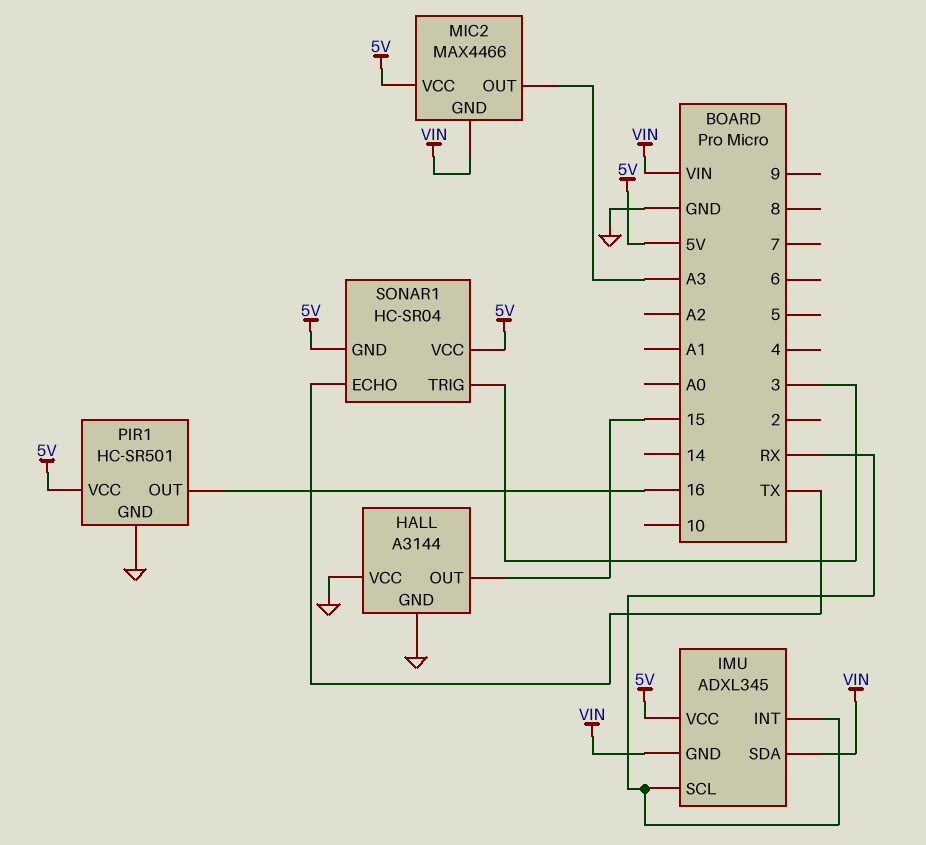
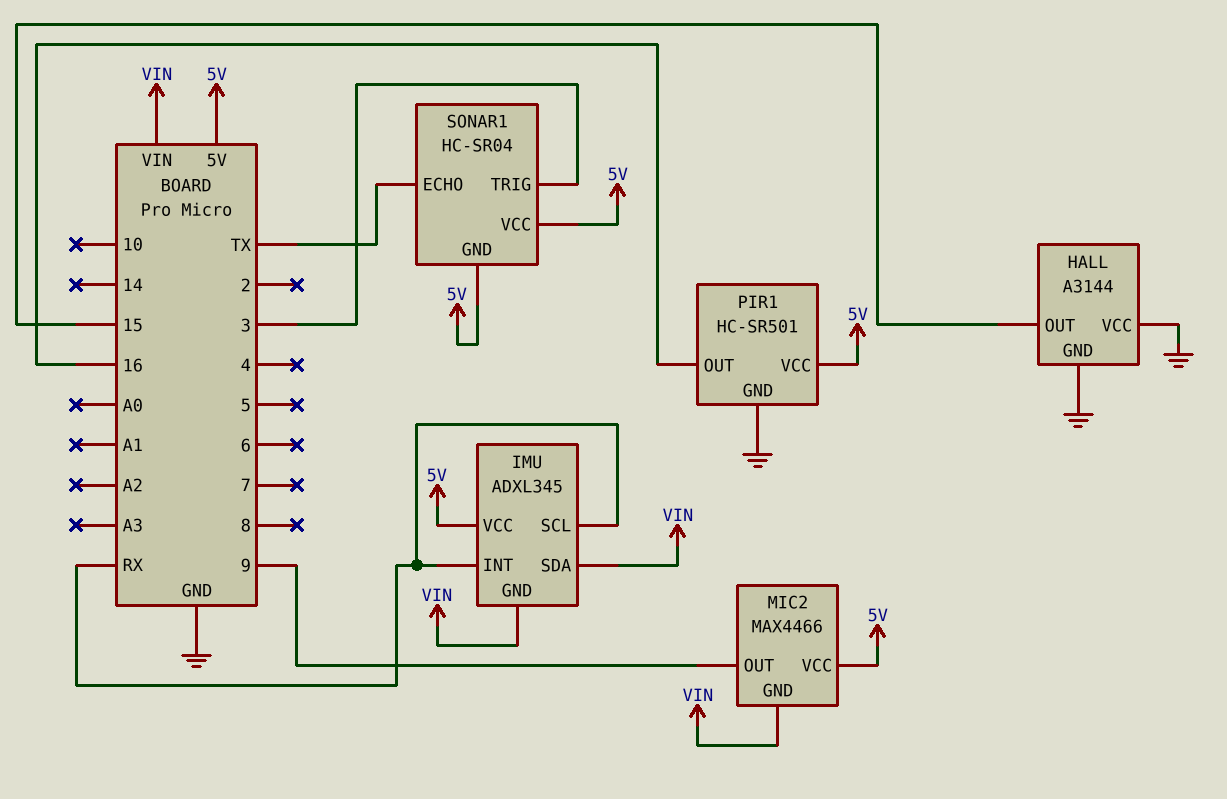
MIC2 pin OUT: A3 -> 9

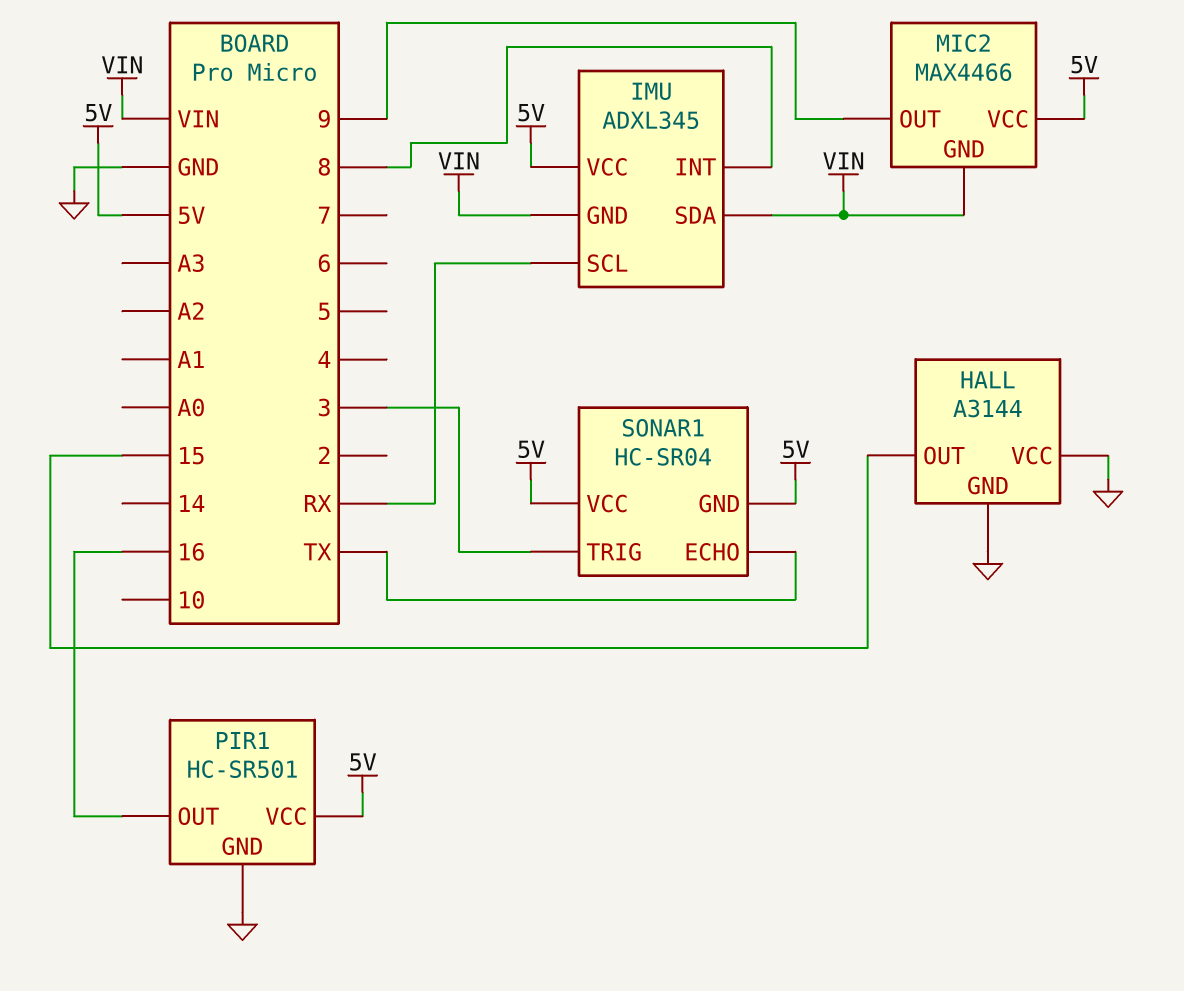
IMU pin INT: RX -> 8

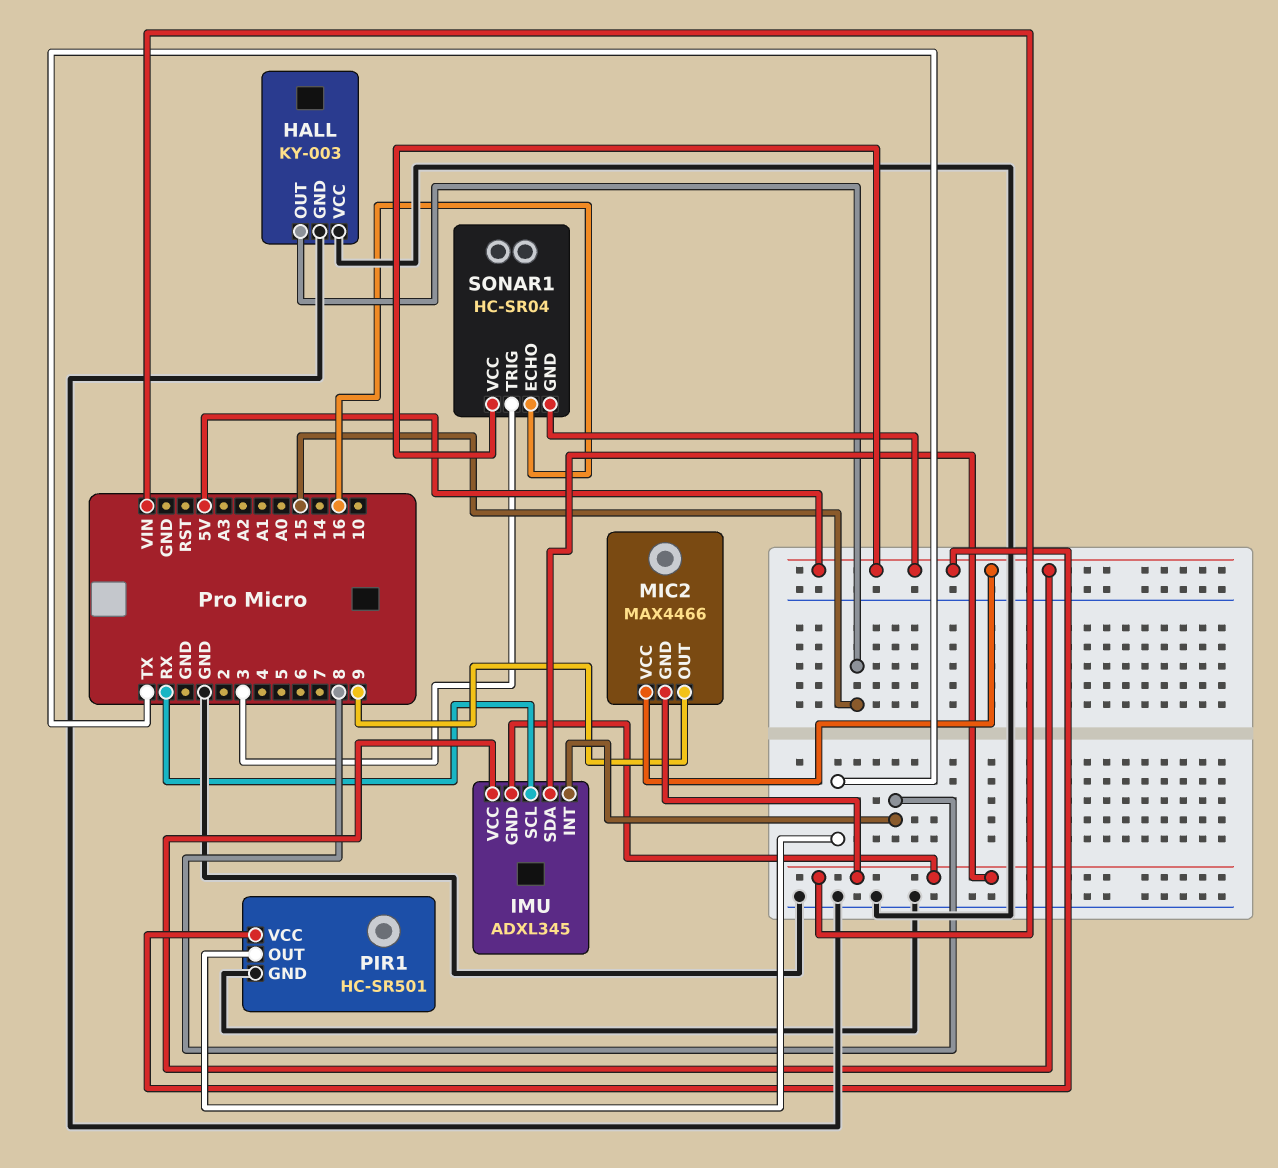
HALL: A3144 -> KY-003
PIR1 pin OUT: 16 -> TX
SONAR1 pin ECHO: TX -> 16

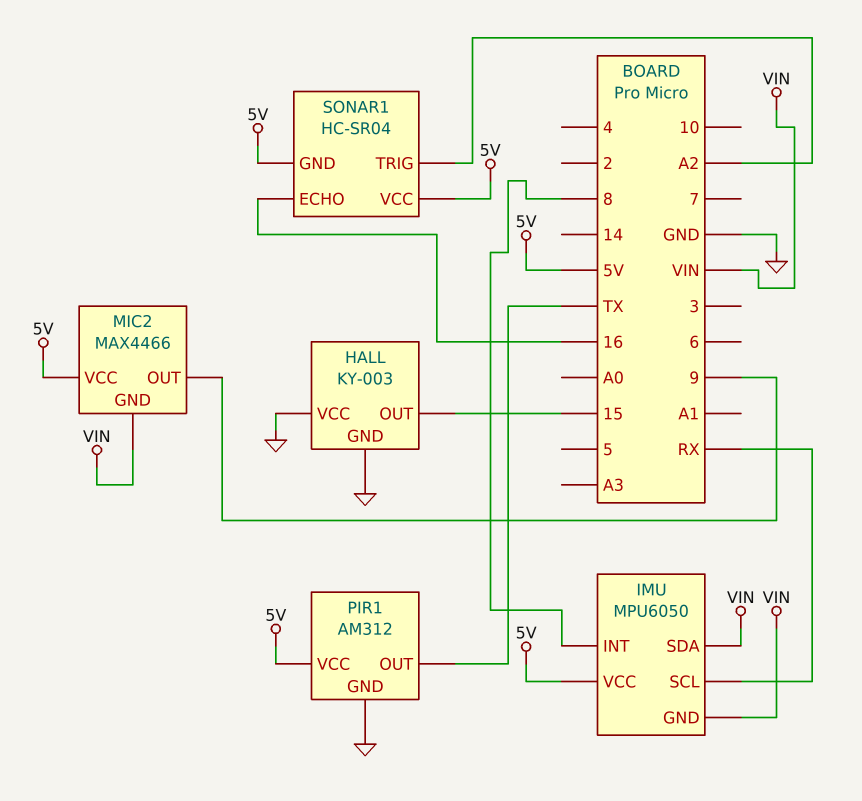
IMU: ADXL345 -> MPU6050
PIR1: HC-SR501 -> AM312
SONAR1 pin TRIG: 3 -> A2

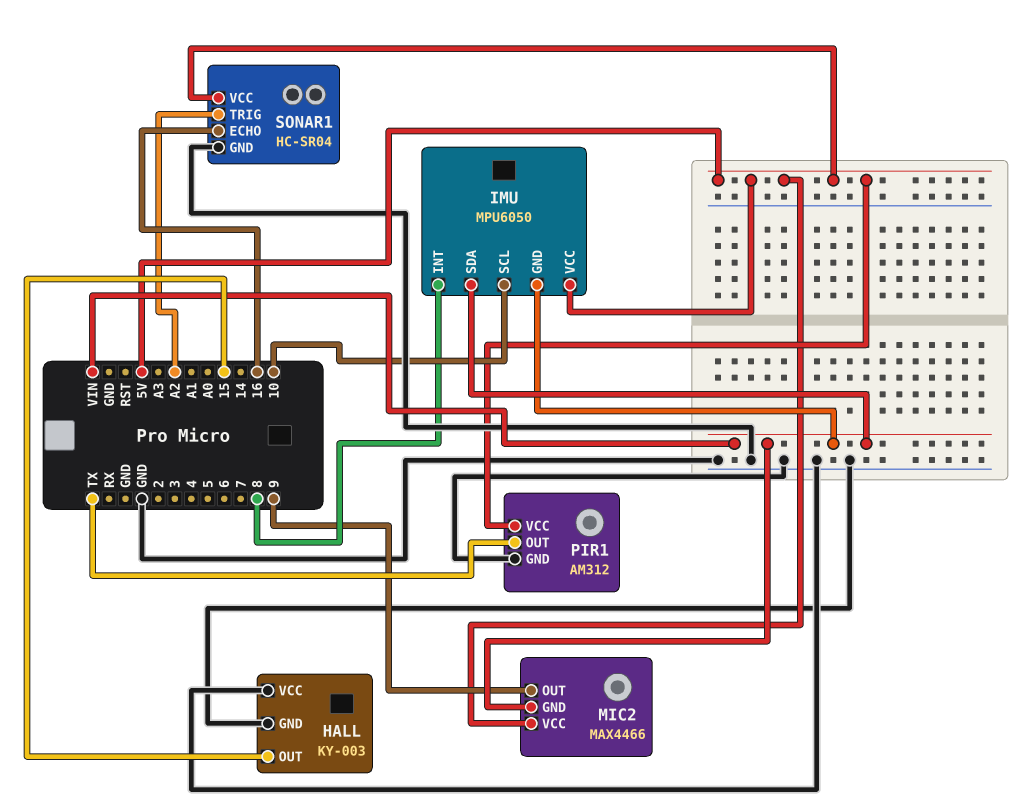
IMU pin SCL: RX -> 10
SONAR1 pin GND: 5V -> GND

